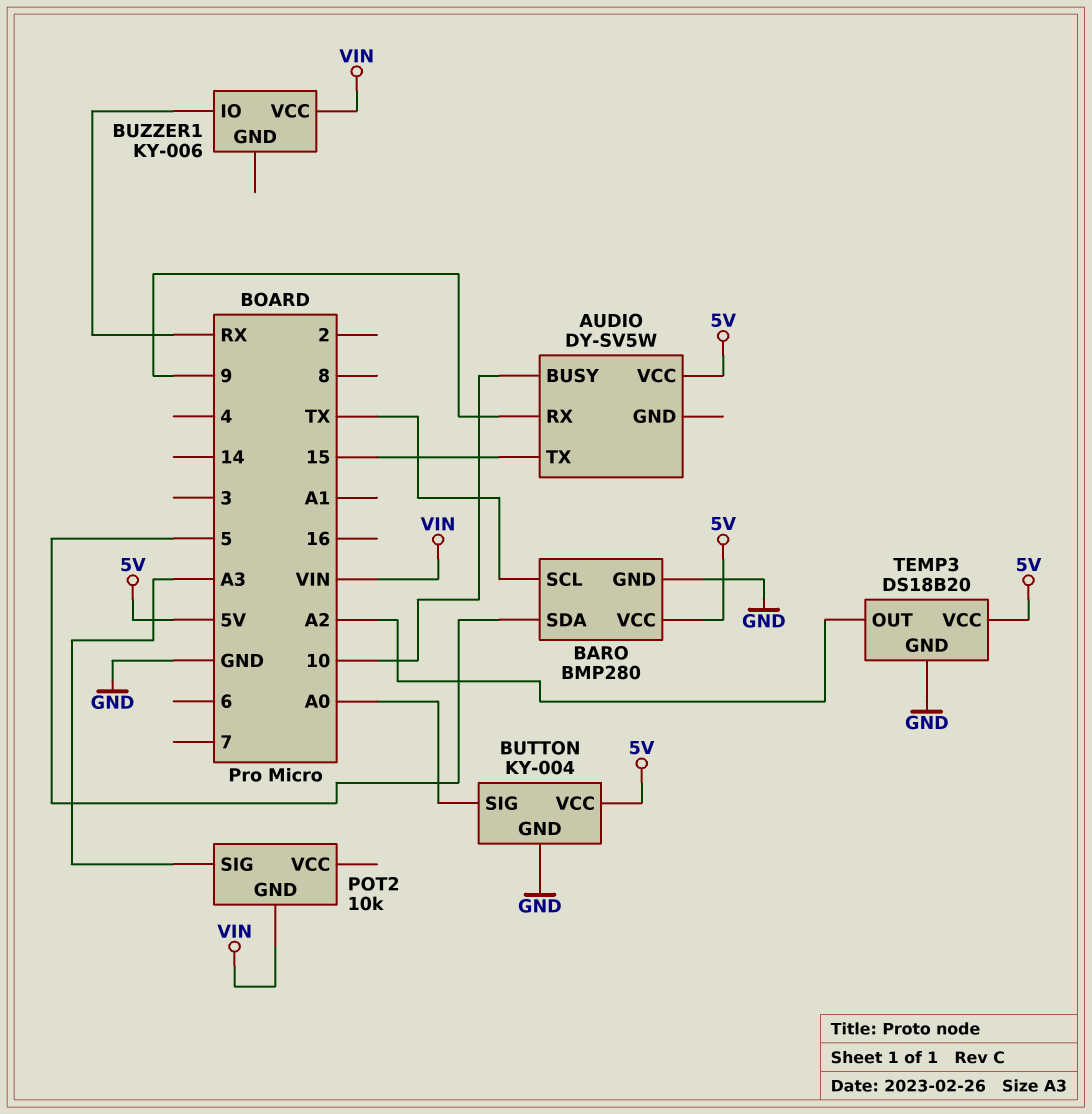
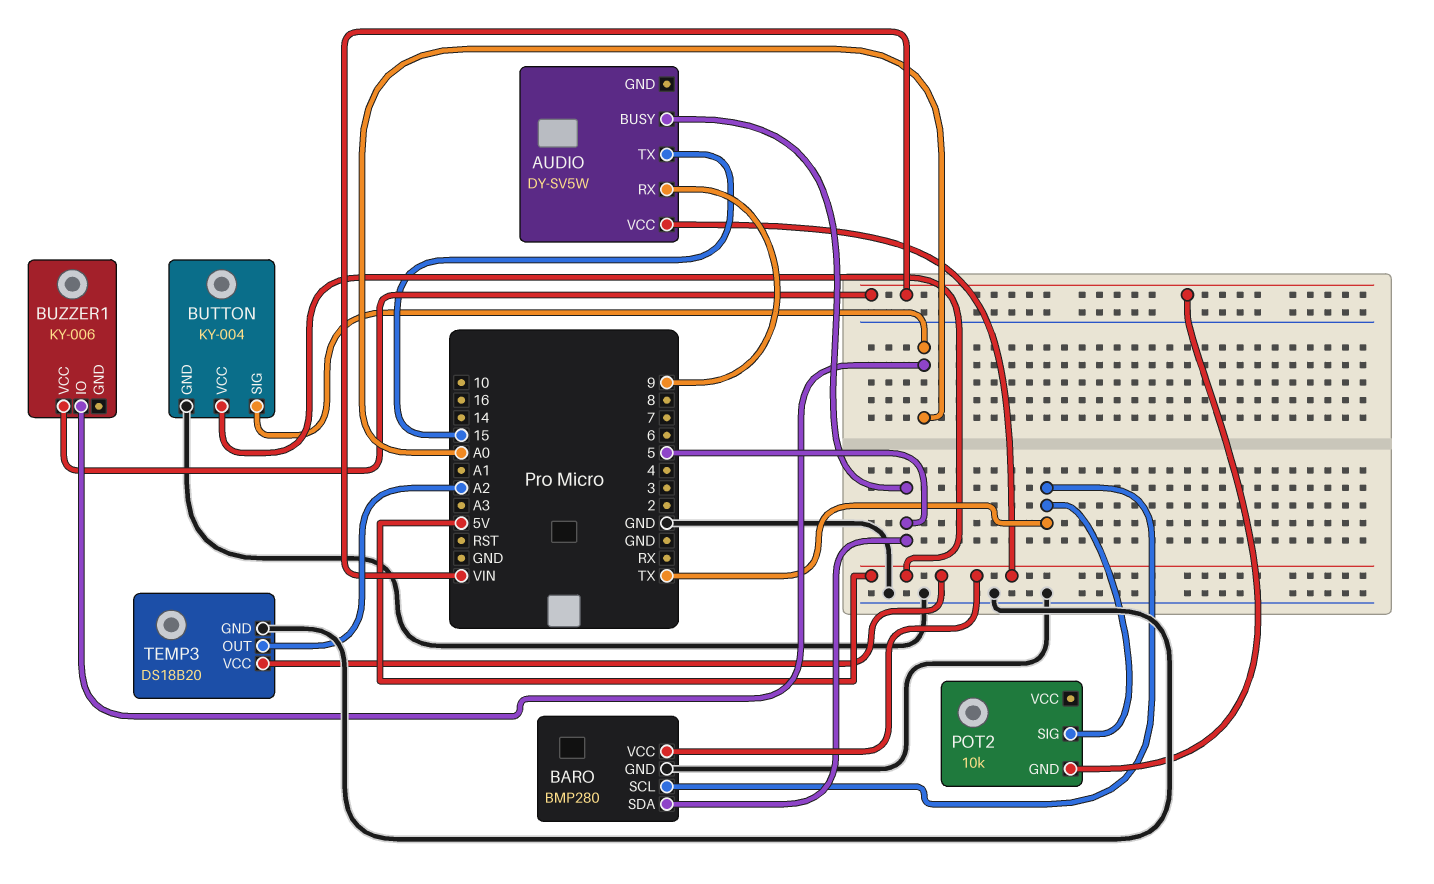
AUDIO pin BUSY: 10 -> 5
BUZZER1 pin IO: RX -> A0
POT2 pin SIG: A3 -> TX

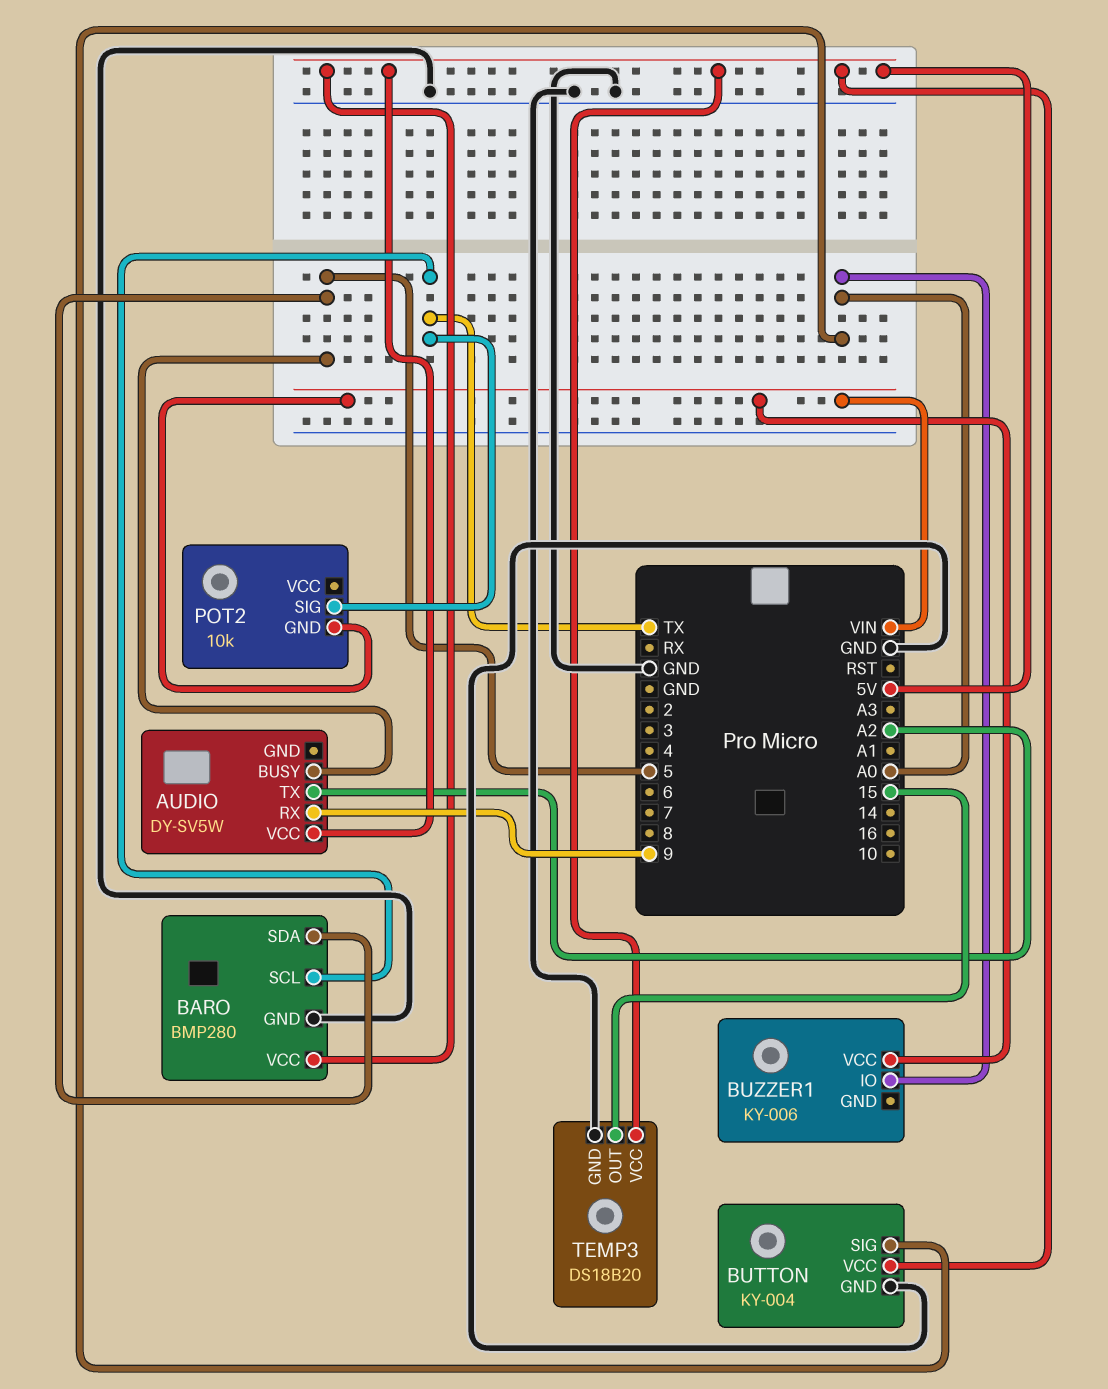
AUDIO pin TX: 15 -> A2
TEMP3 pin OUT: A2 -> 15

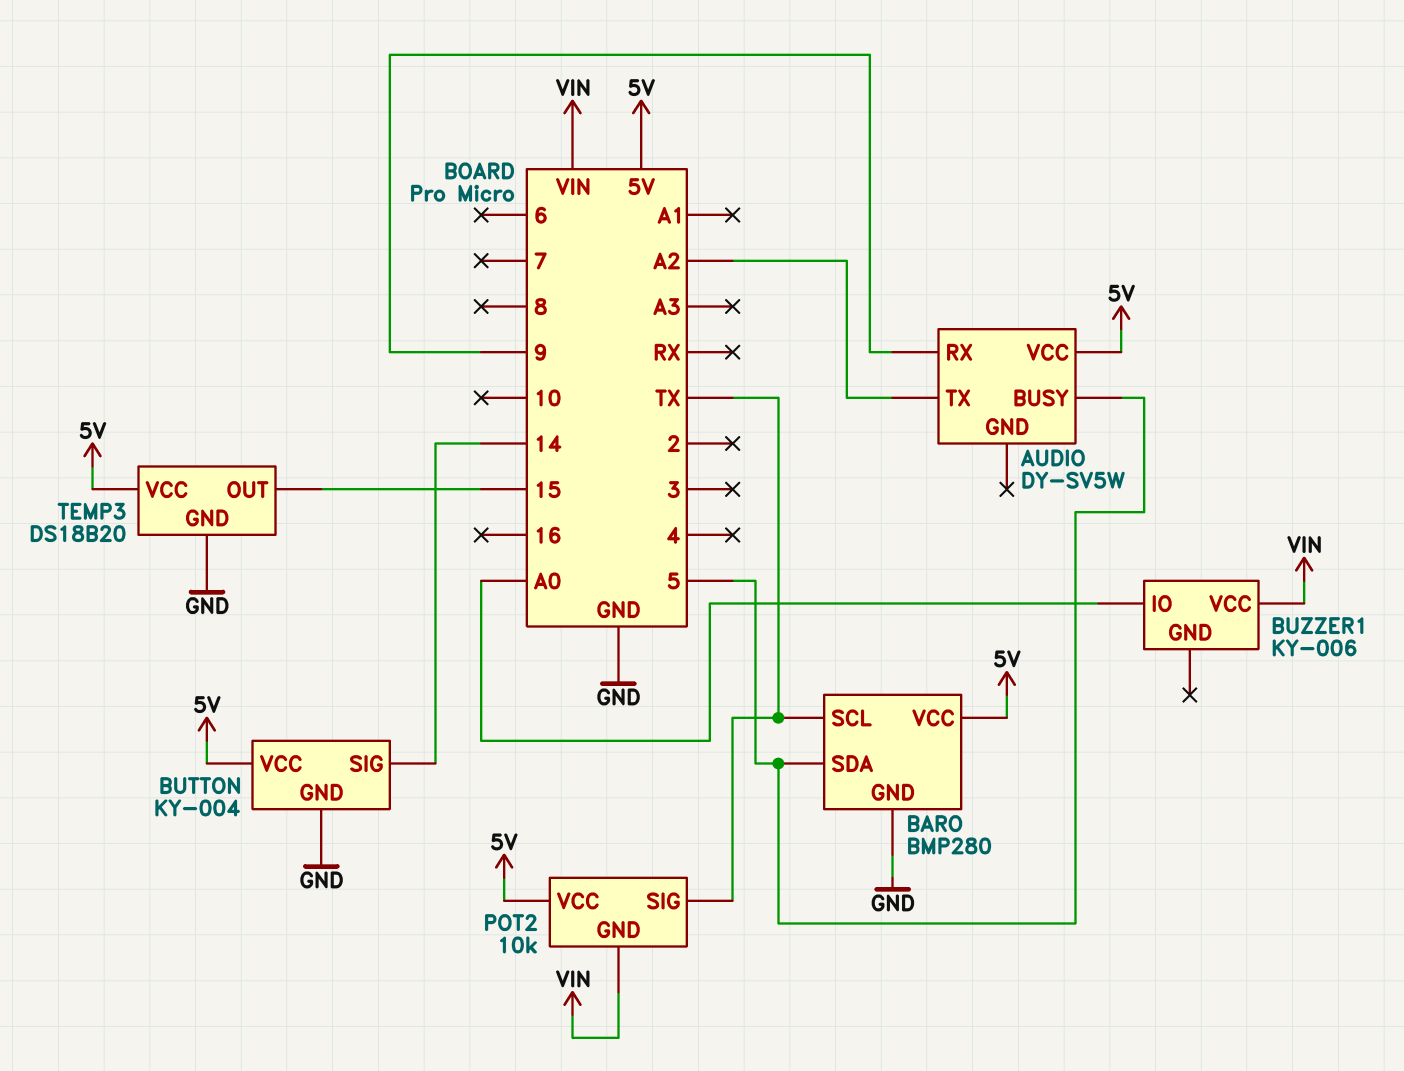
BUTTON pin SIG: A0 -> 14
POT2 pin VCC: none -> 5V

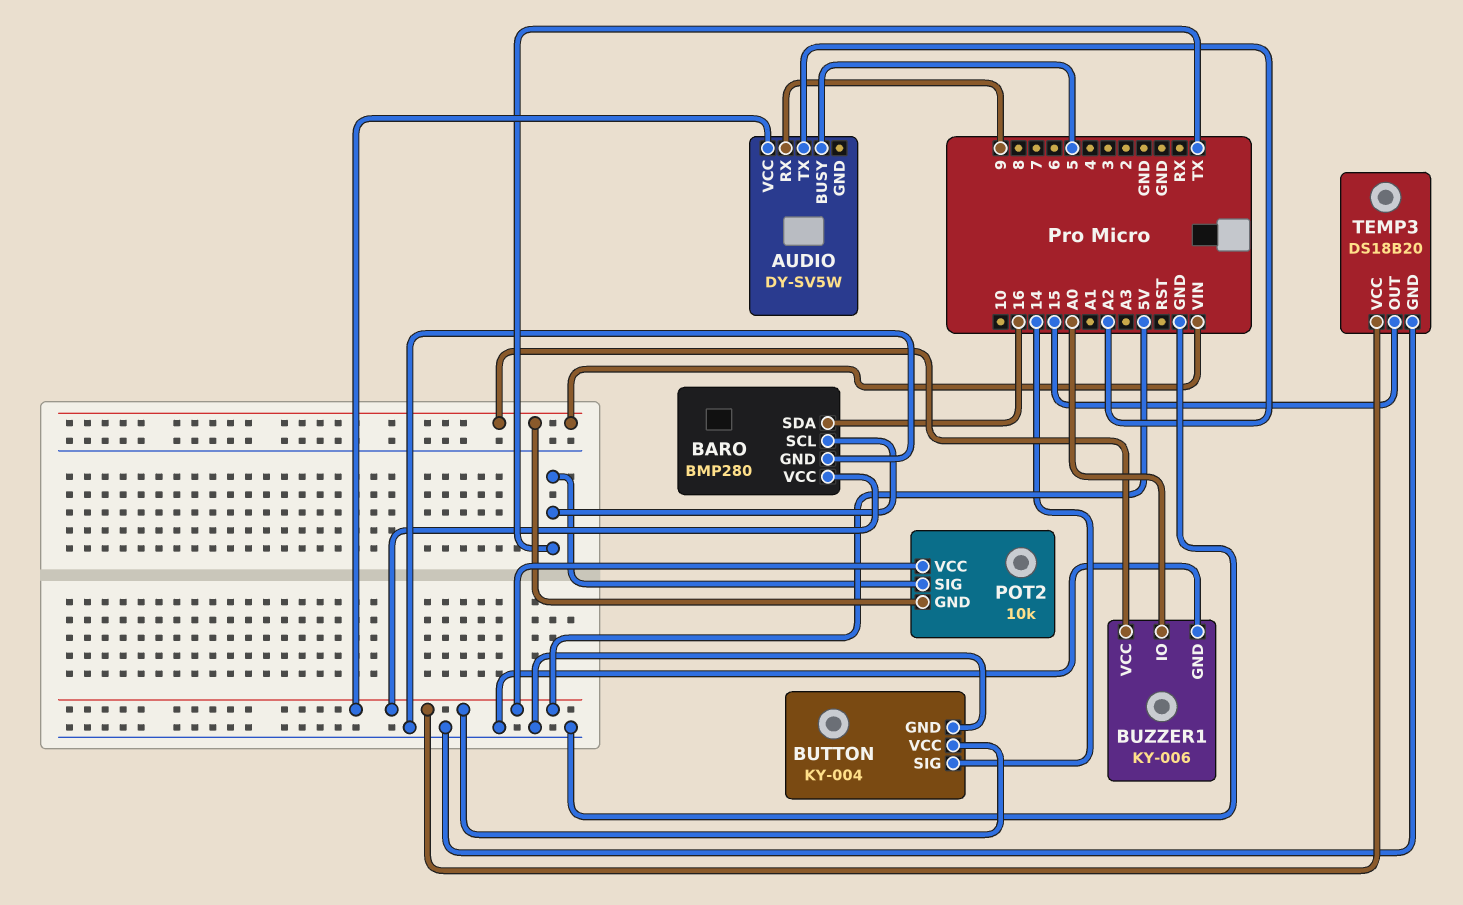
BARO pin SDA: 5 -> 16
BUZZER1 pin GND: none -> GND

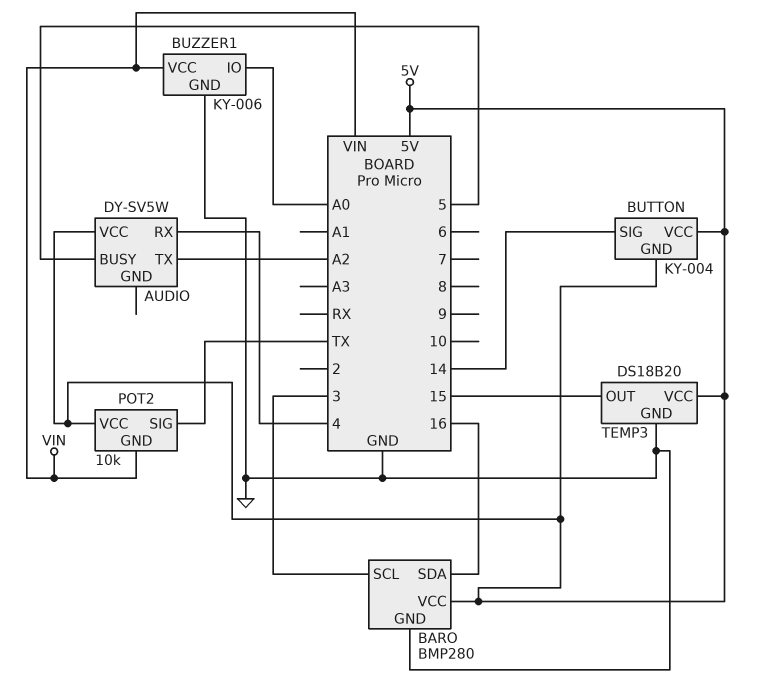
AUDIO pin RX: 9 -> 4
BARO pin SCL: TX -> 3
BUTTON pin GND: GND -> 5V

